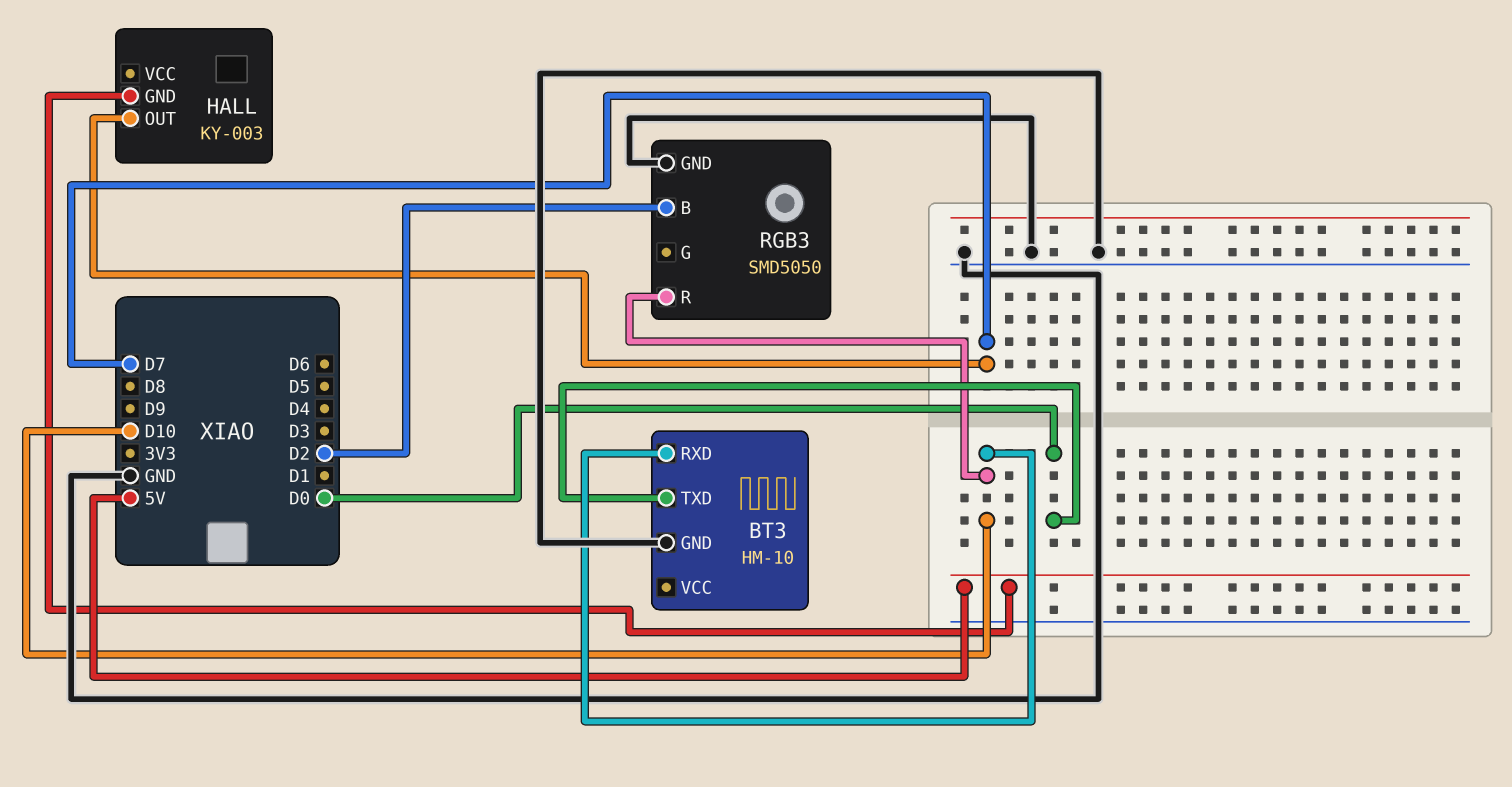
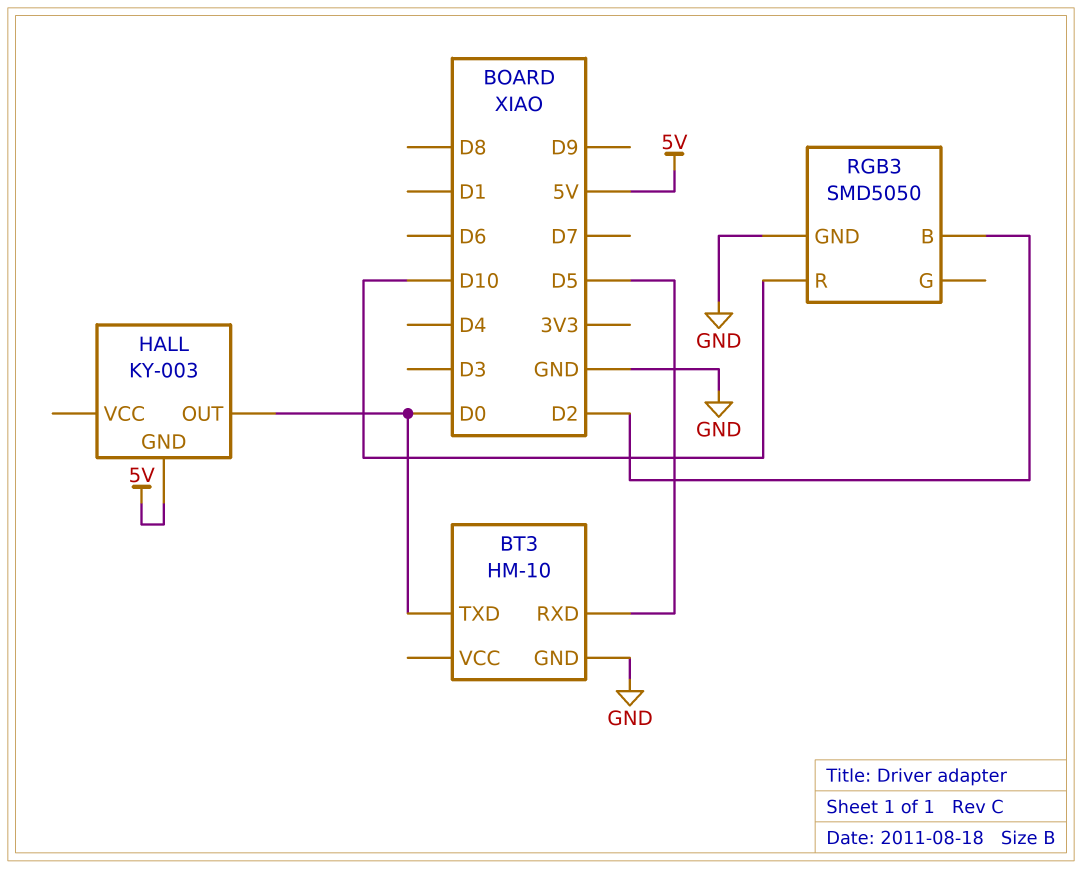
BT3 pin RXD: D10 -> D5
HALL pin OUT: D7 -> D0

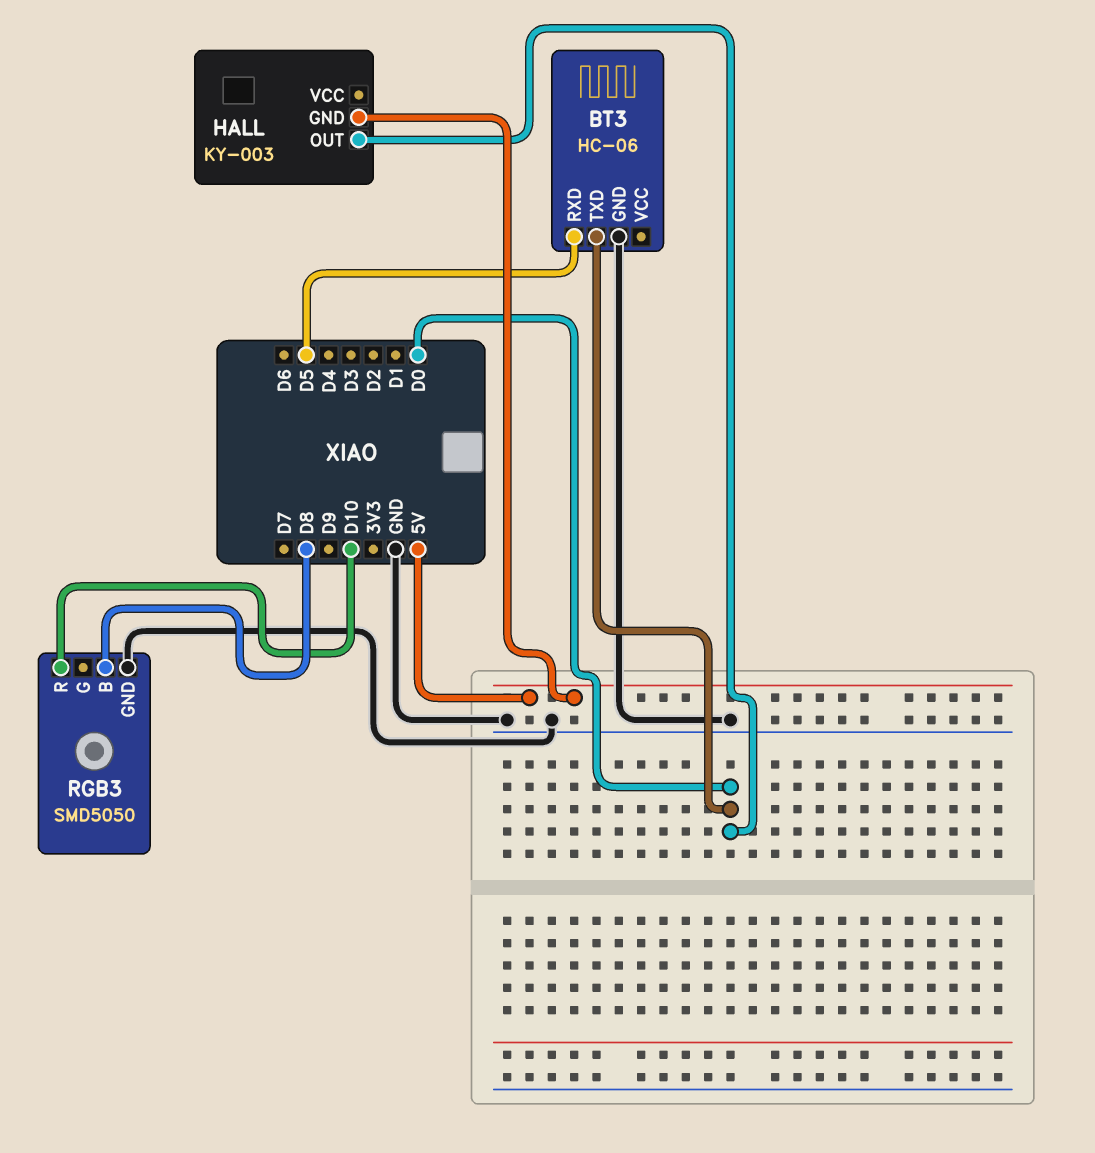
BT3: HM-10 -> HC-06
RGB3 pin B: D2 -> D8

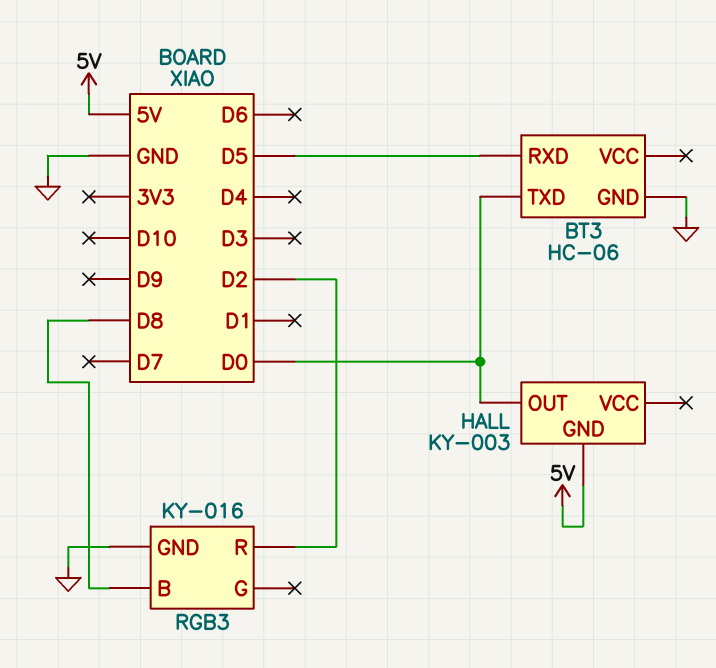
RGB3: SMD5050 -> KY-016
RGB3 pin R: D10 -> D2

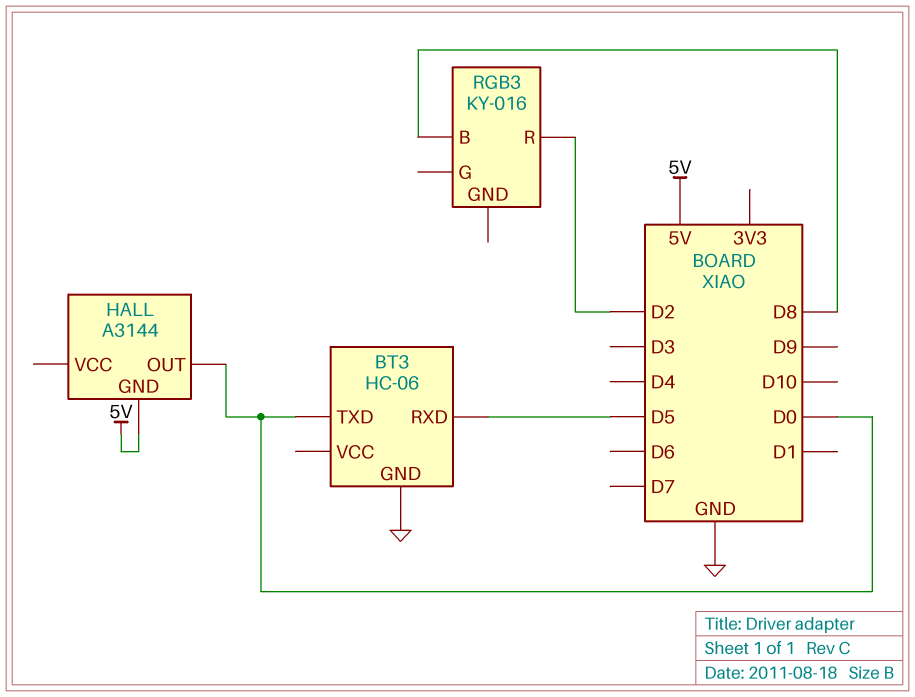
HALL: KY-003 -> A3144
RGB3 pin GND: GND -> none

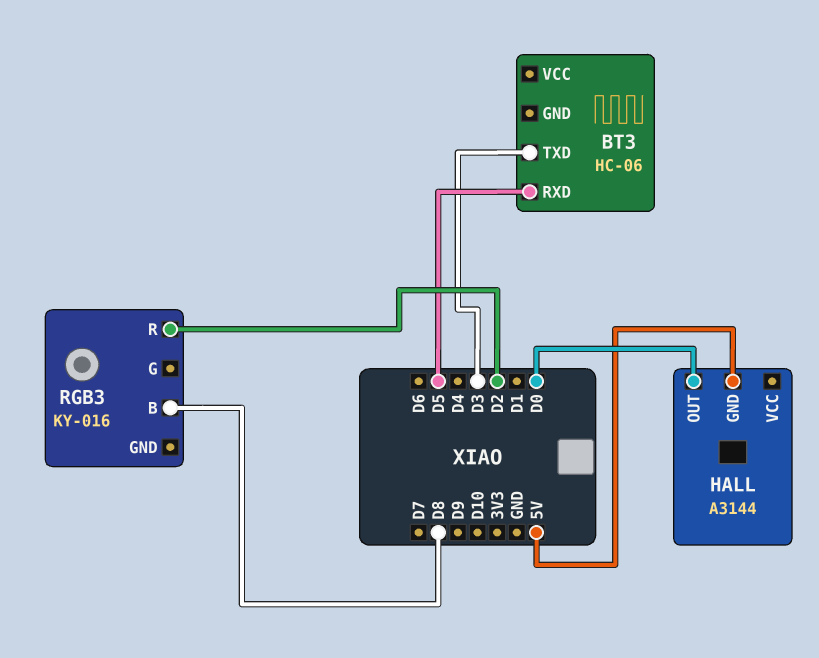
BT3 pin GND: GND -> none
BT3 pin TXD: D0 -> D3

